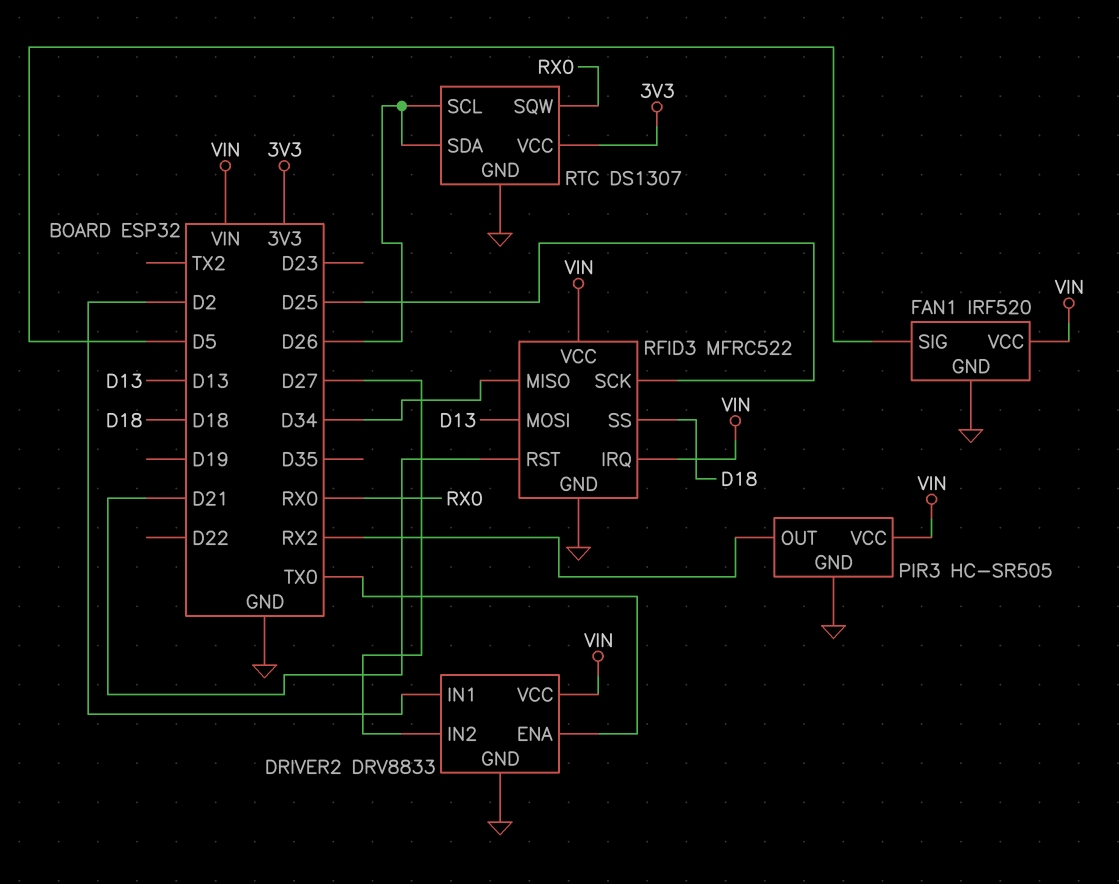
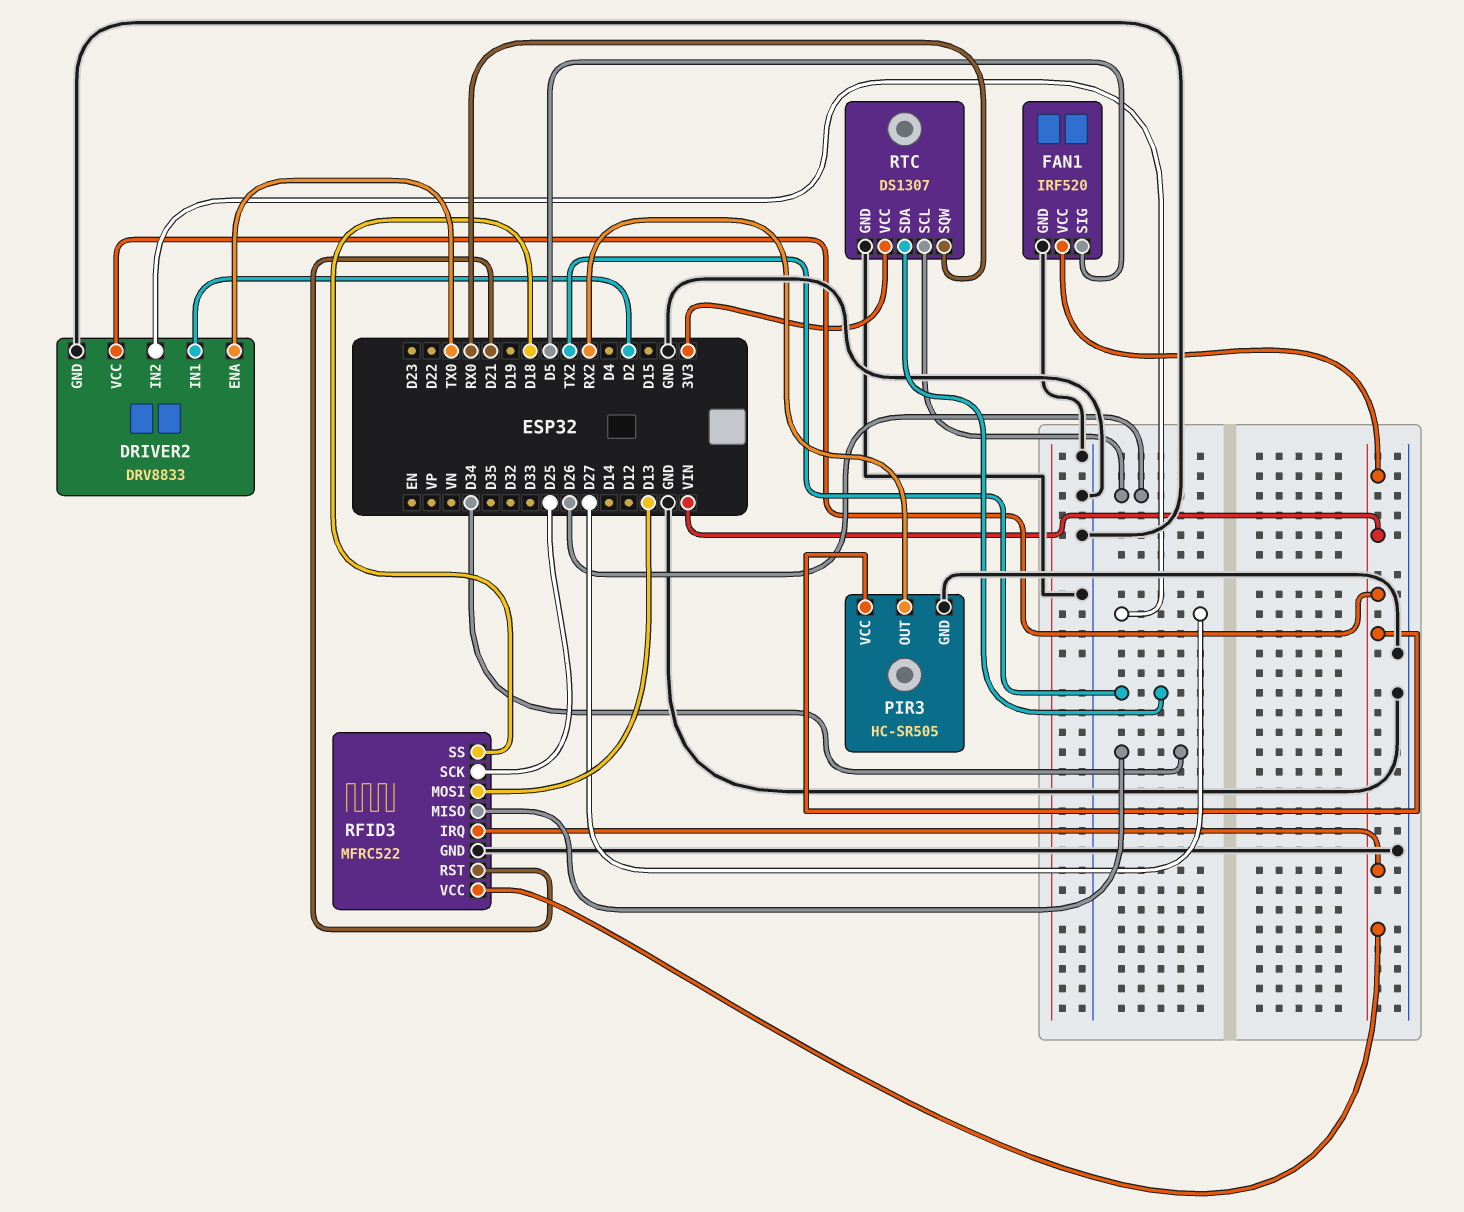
RTC pin SDA: D26 -> TX2

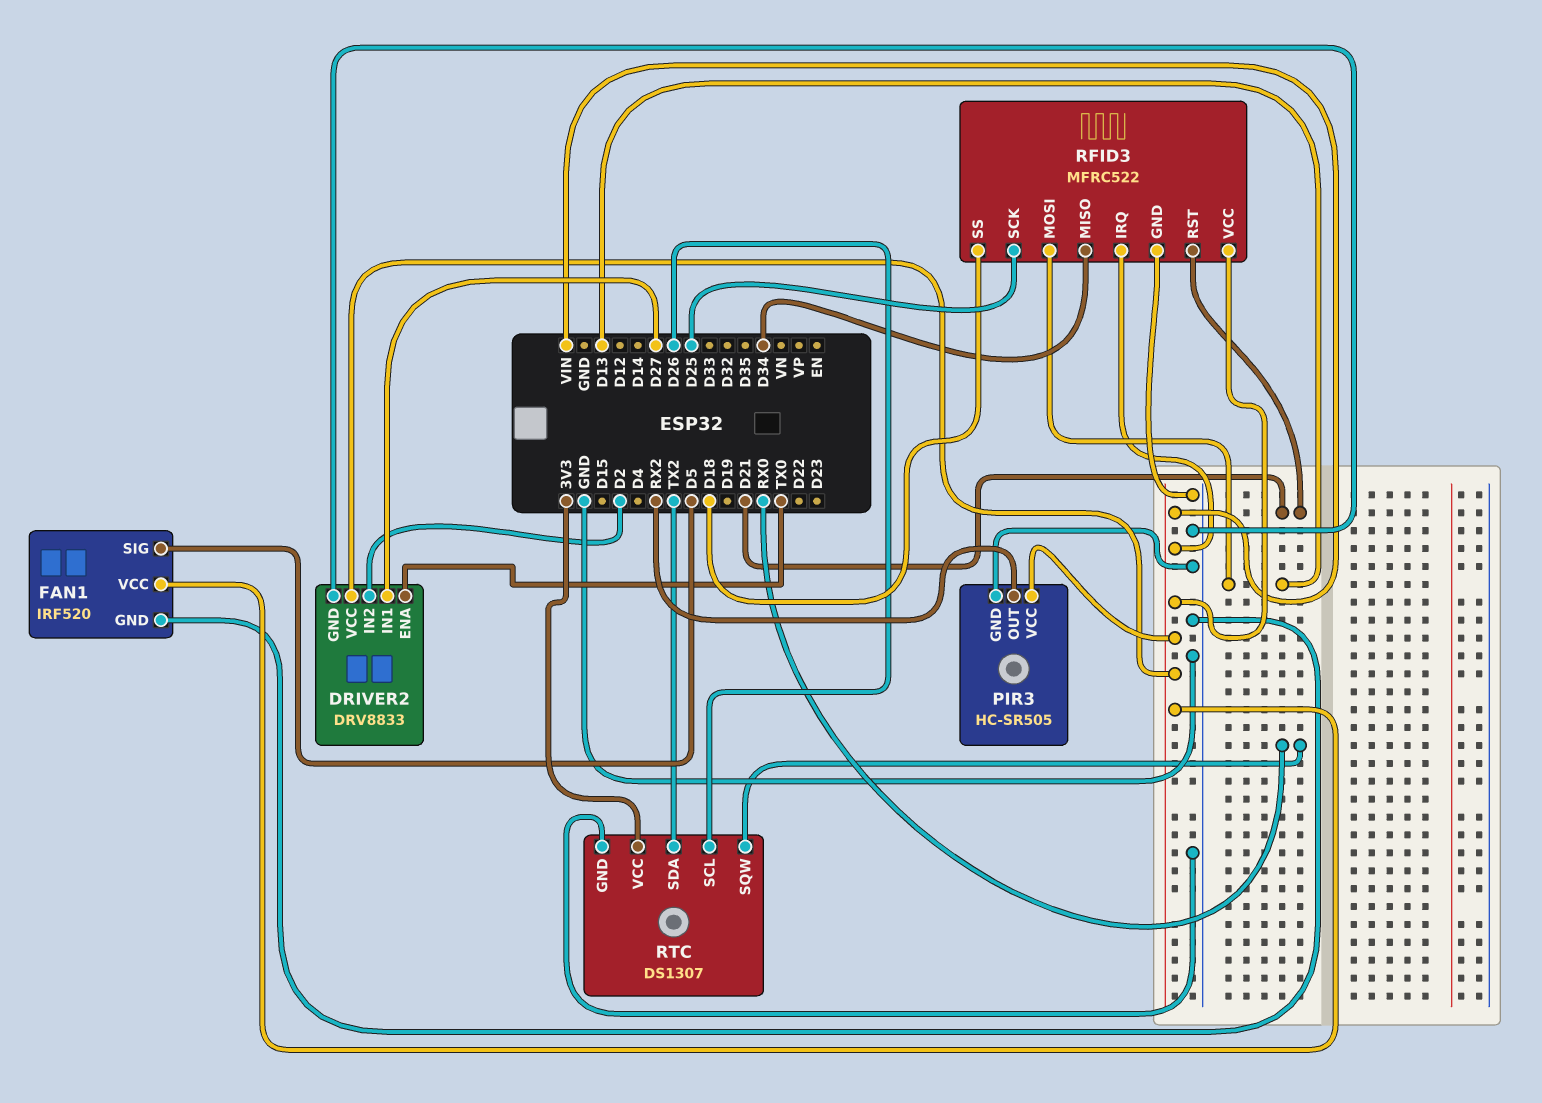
DRIVER2 pin IN1: D2 -> D27
DRIVER2 pin IN2: D27 -> D2

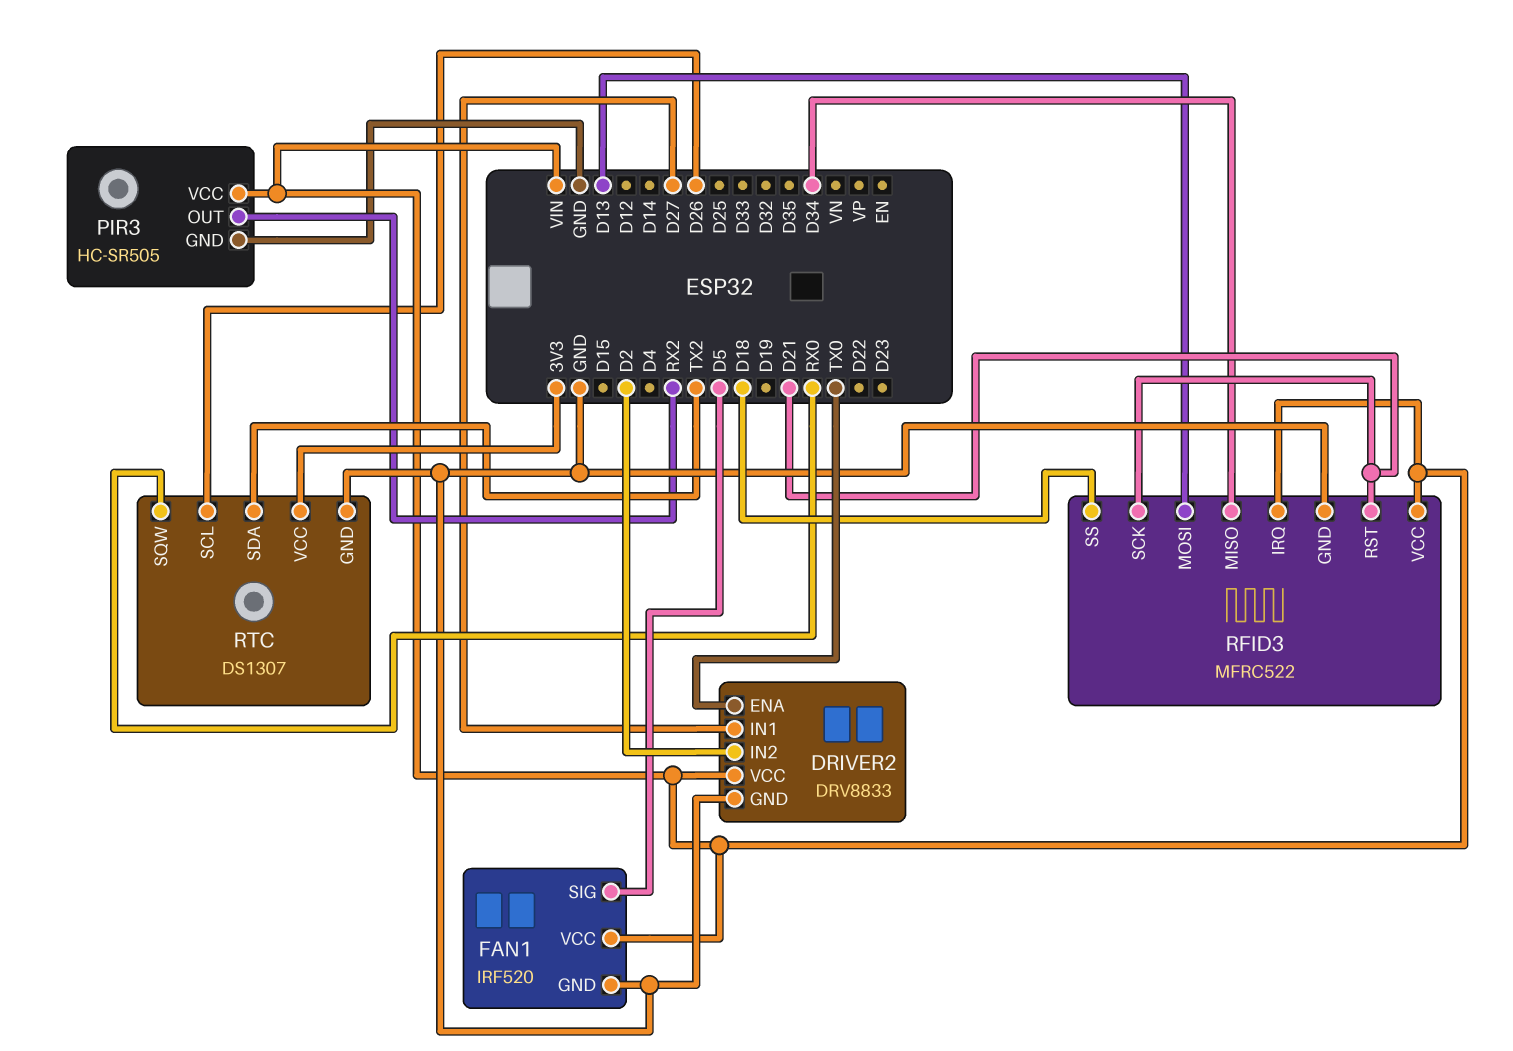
RFID3 pin SCK: D25 -> D21

